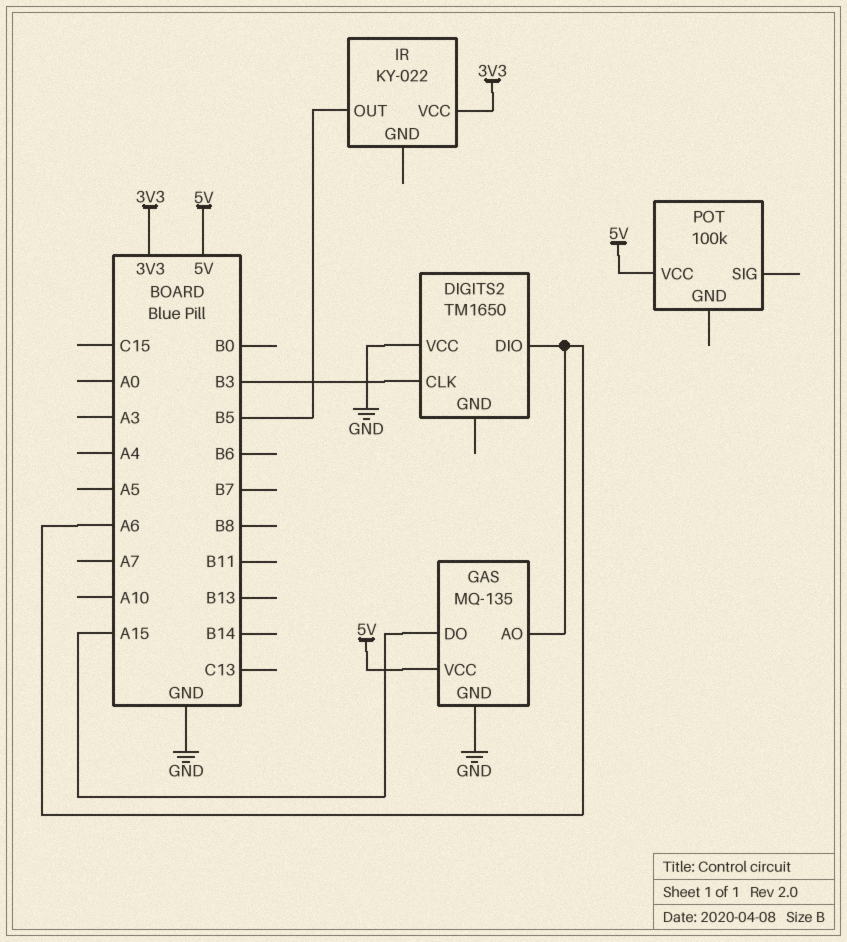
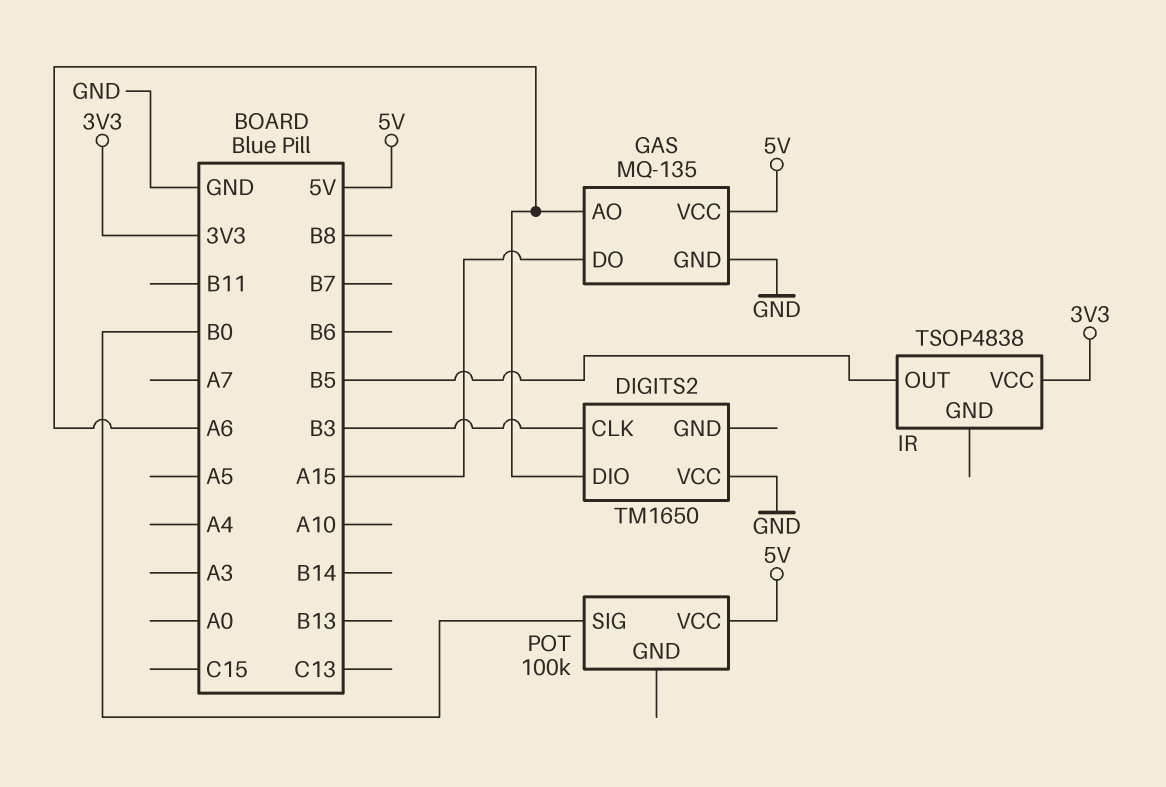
IR: KY-022 -> TSOP4838
POT pin SIG: none -> B0

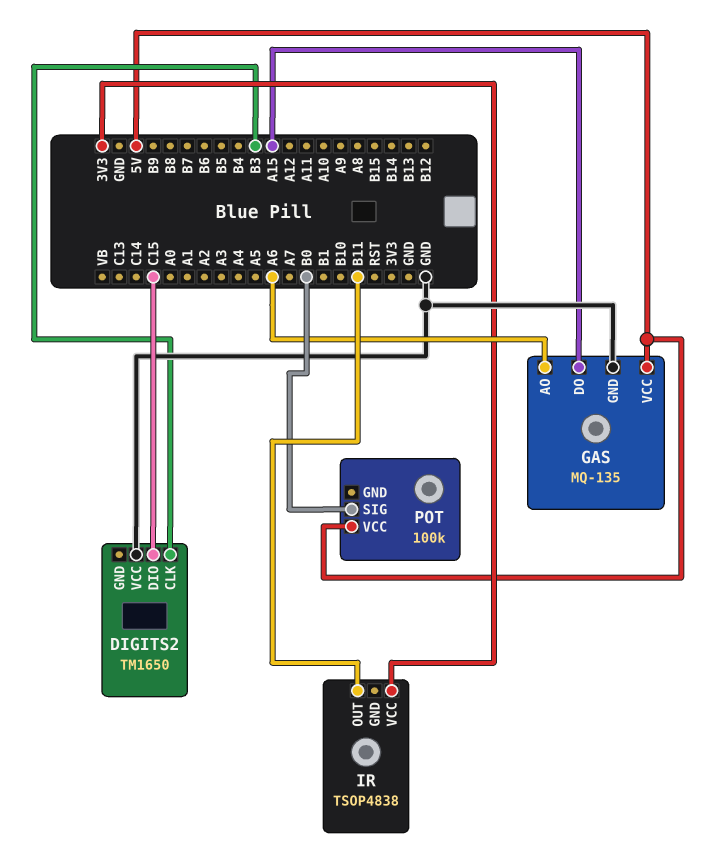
DIGITS2 pin DIO: A6 -> C15
IR pin OUT: B5 -> B11

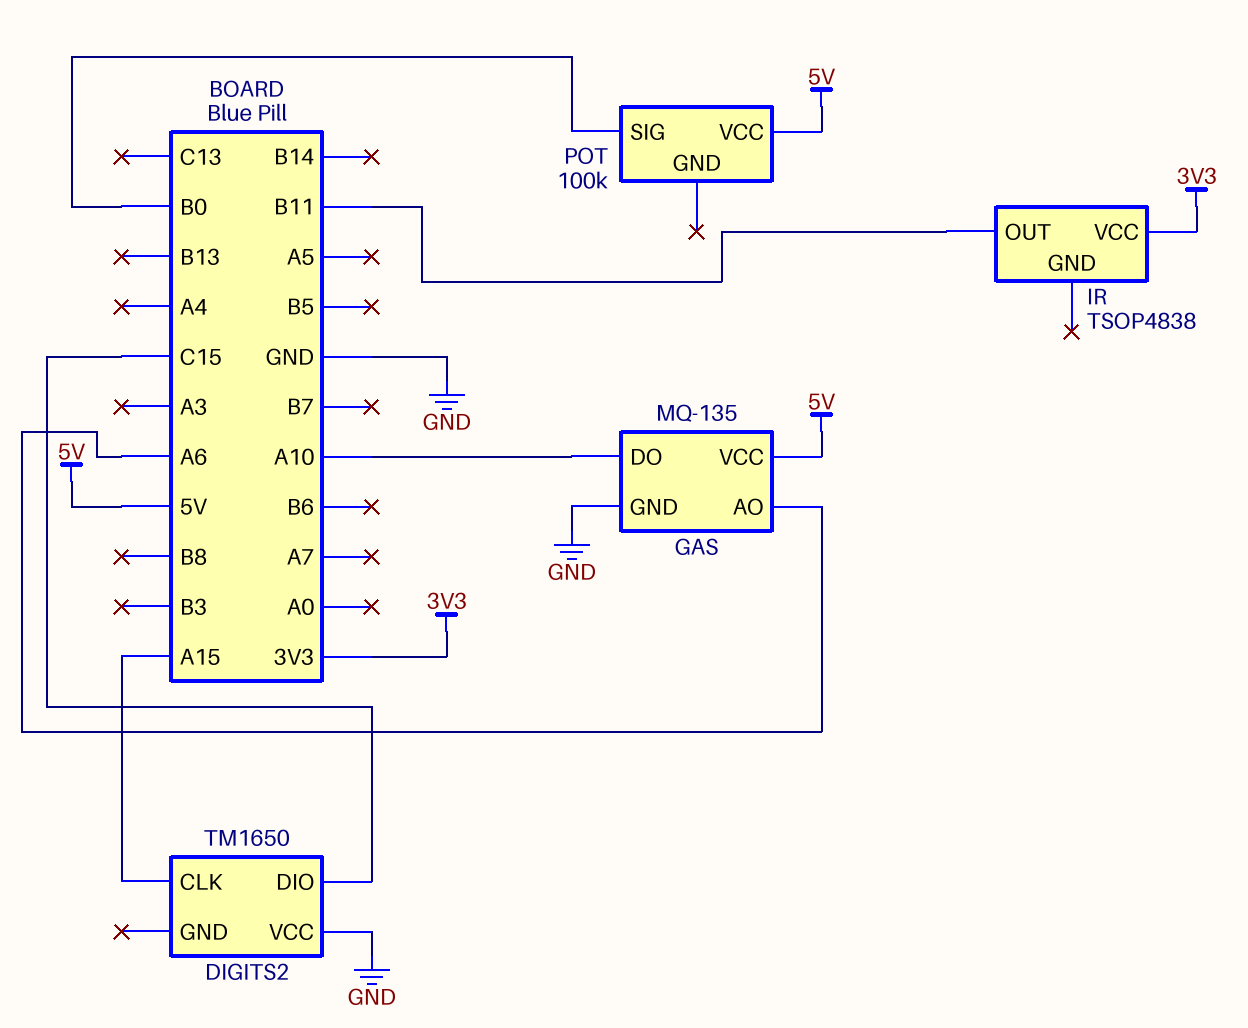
DIGITS2 pin CLK: B3 -> A15
GAS pin DO: A15 -> A10

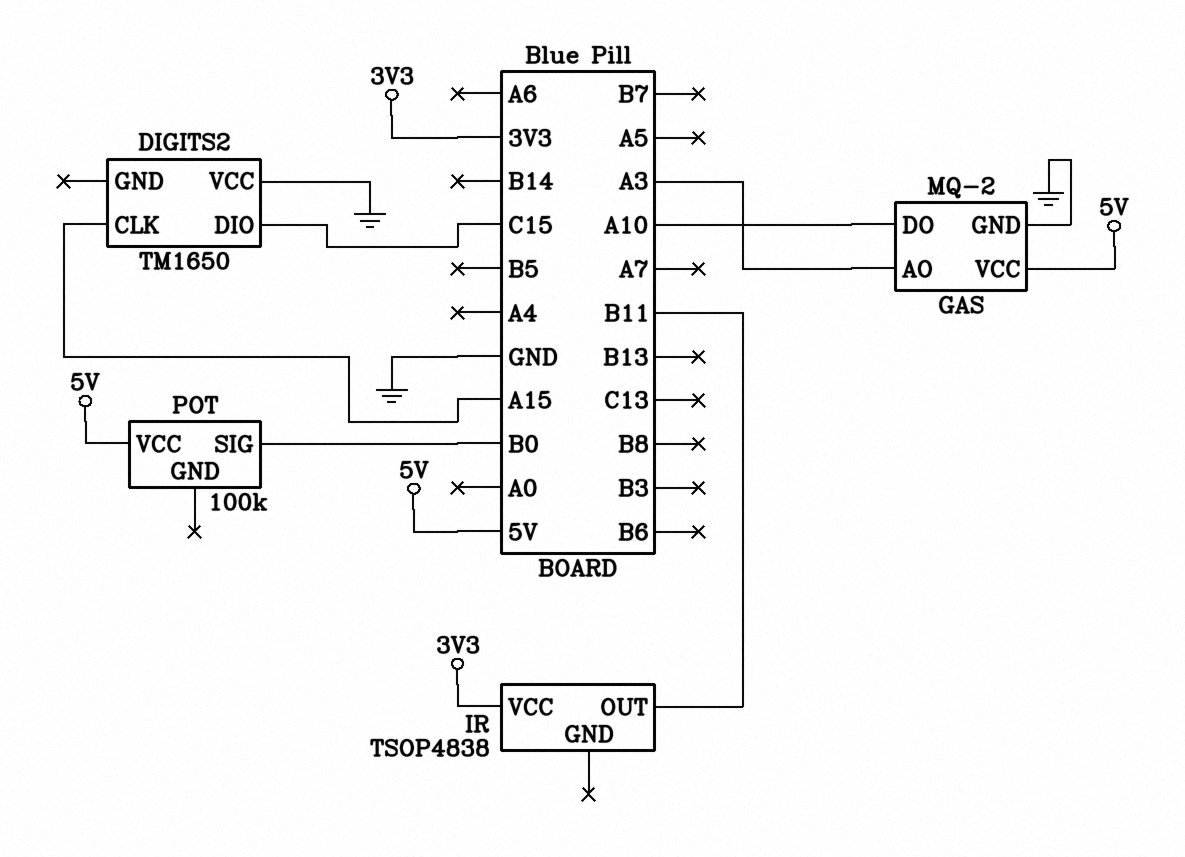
GAS: MQ-135 -> MQ-2
GAS pin AO: A6 -> A3

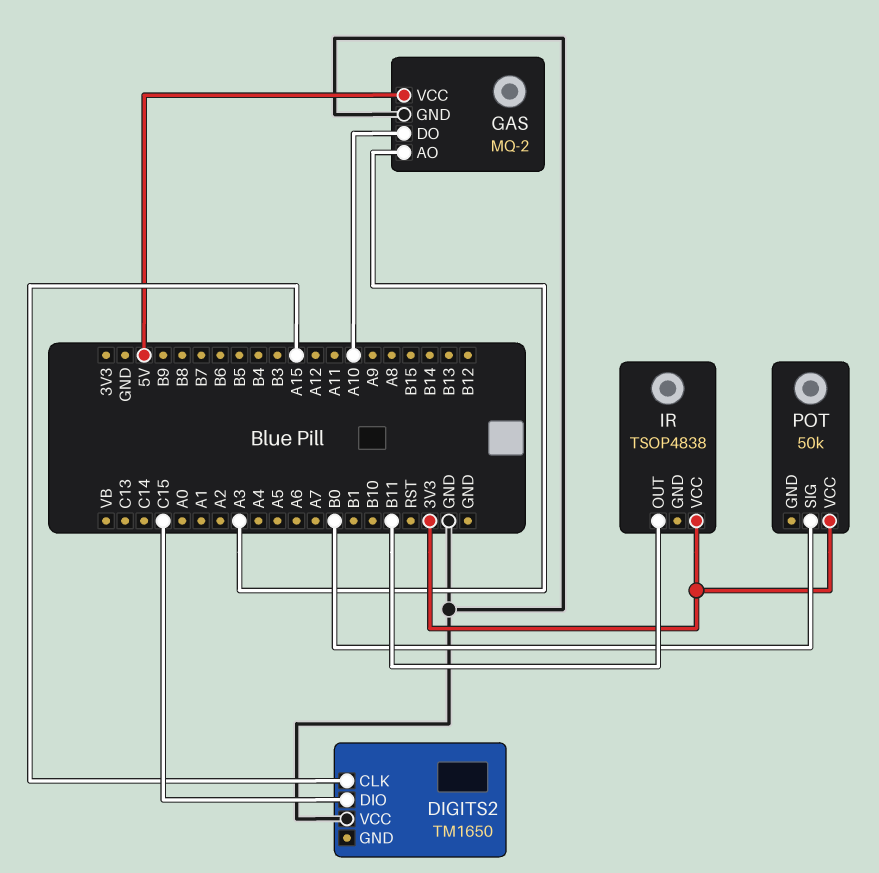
POT: 100k -> 50k
POT pin VCC: 5V -> 3V3

